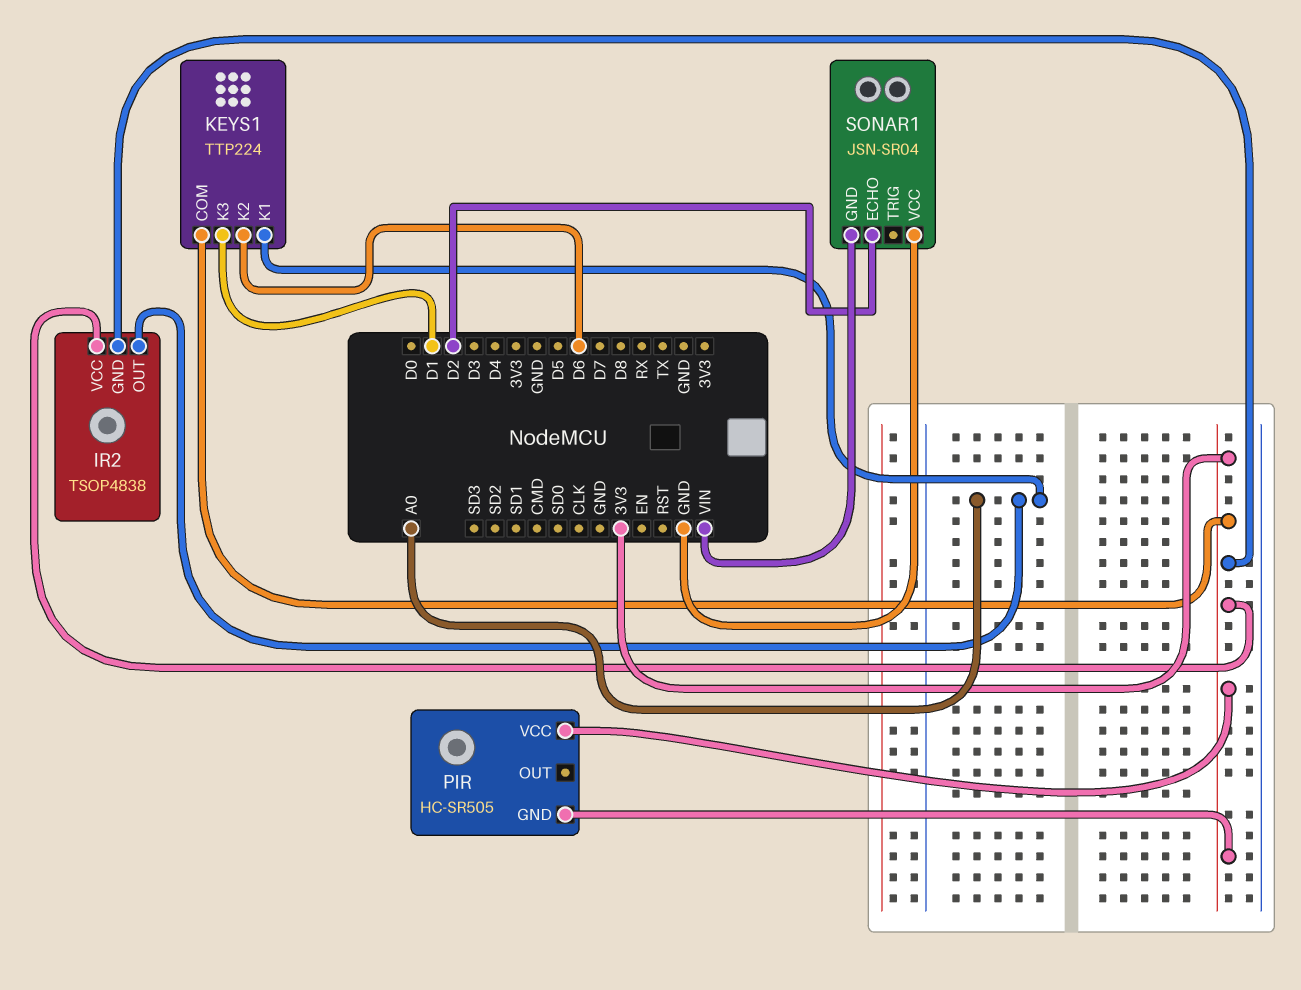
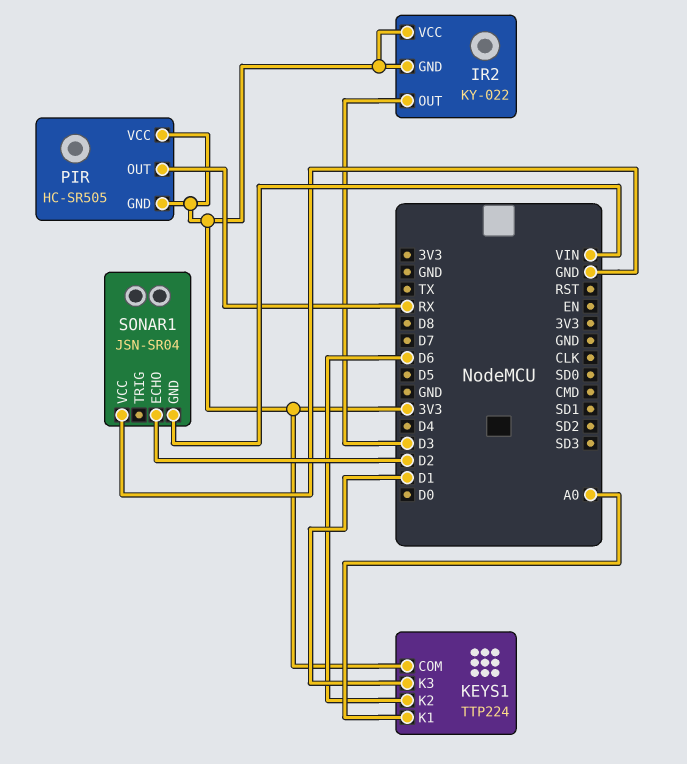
IR2: TSOP4838 -> KY-022
IR2 pin OUT: A0 -> D3
PIR pin OUT: none -> RX

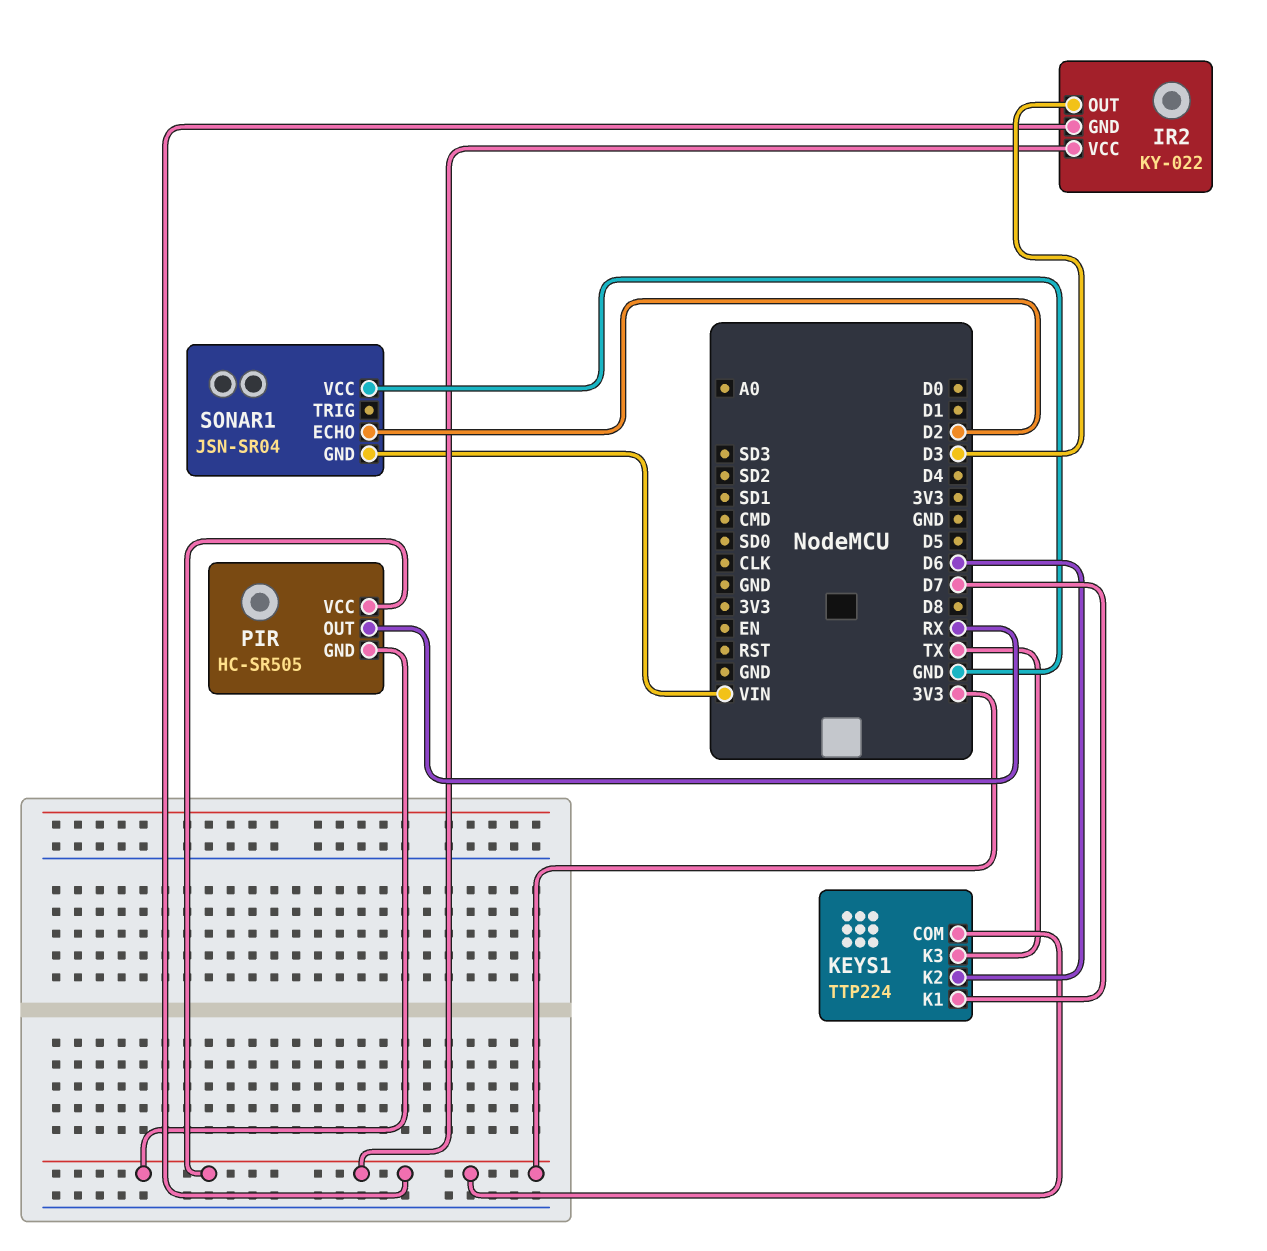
KEYS1 pin K1: A0 -> D7
KEYS1 pin K3: D1 -> TX

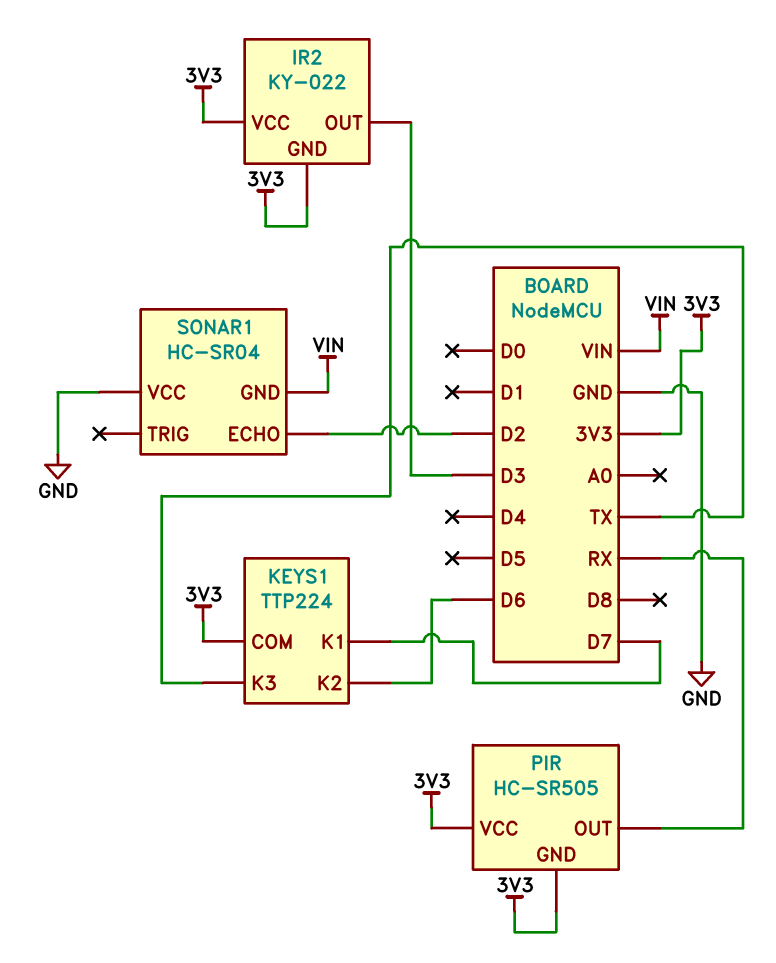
SONAR1: JSN-SR04 -> HC-SR04

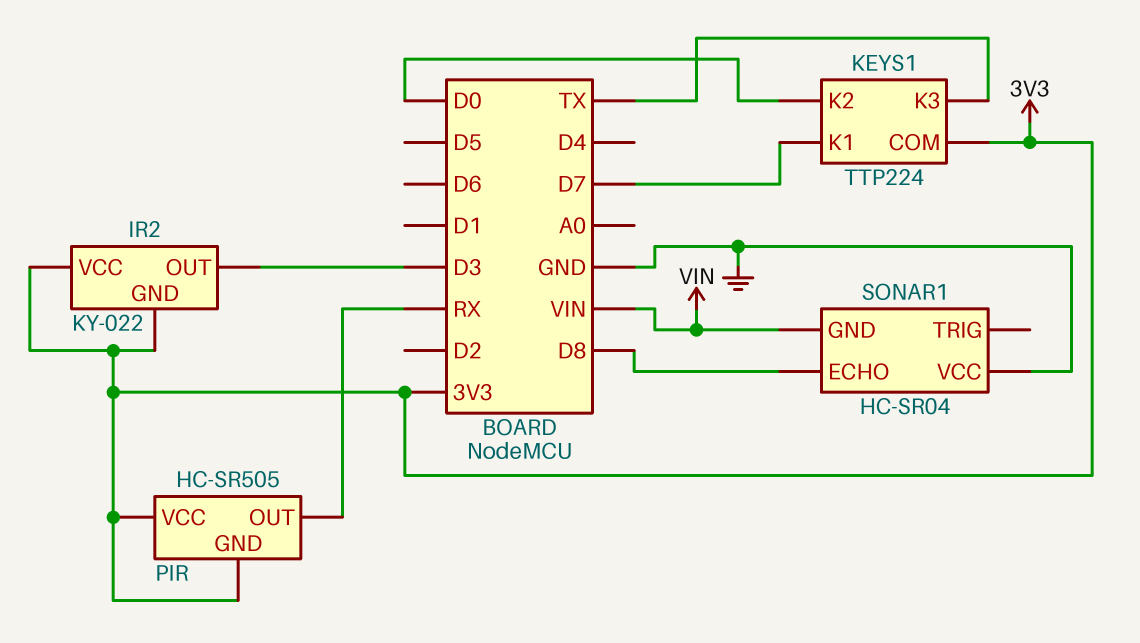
KEYS1 pin K2: D6 -> D0
SONAR1 pin ECHO: D2 -> D8

